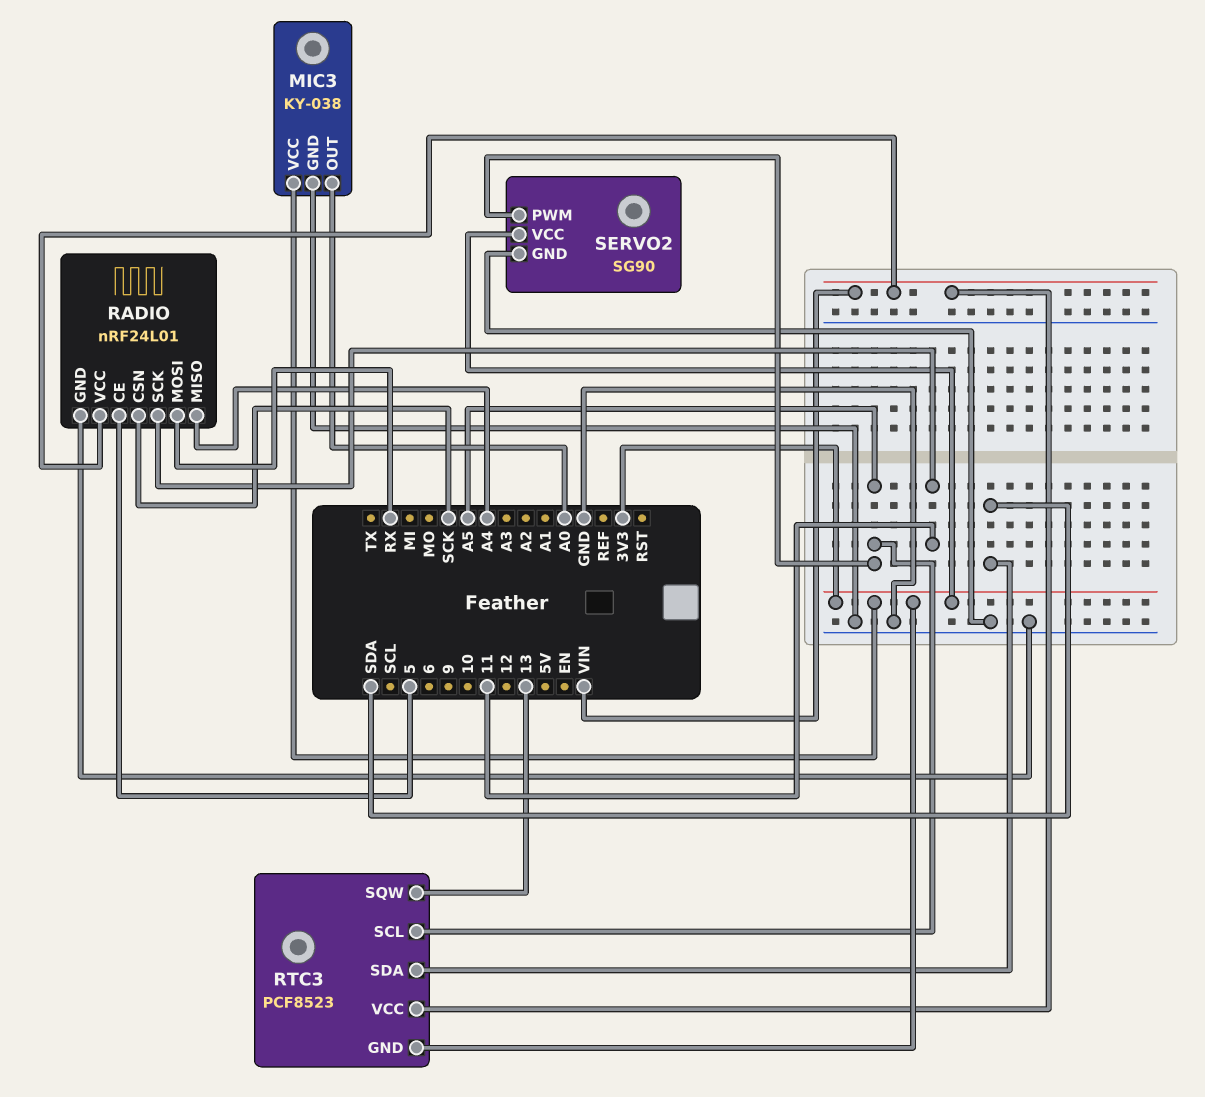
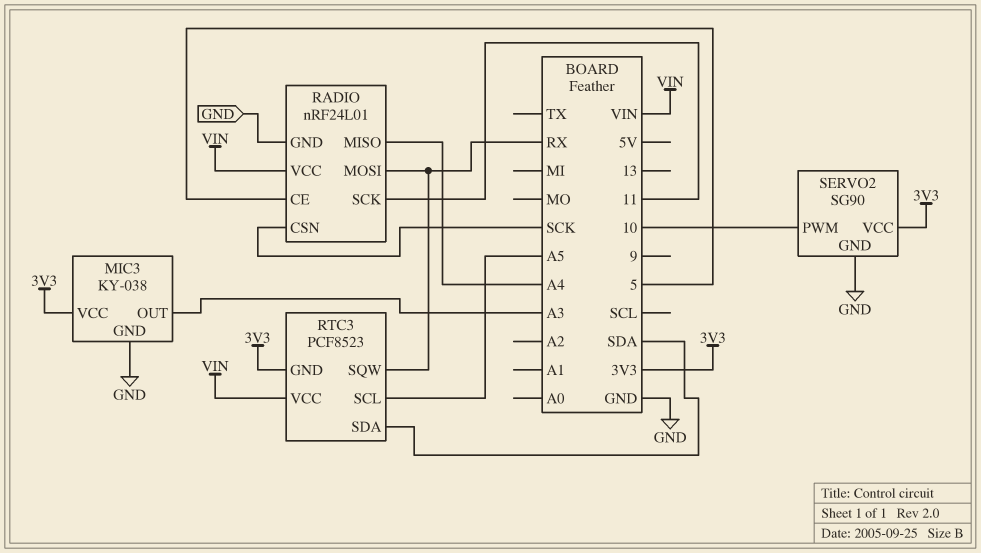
MIC3 pin OUT: A0 -> A3
RTC3 pin SQW: 13 -> RX
SERVO2 pin PWM: A5 -> 10

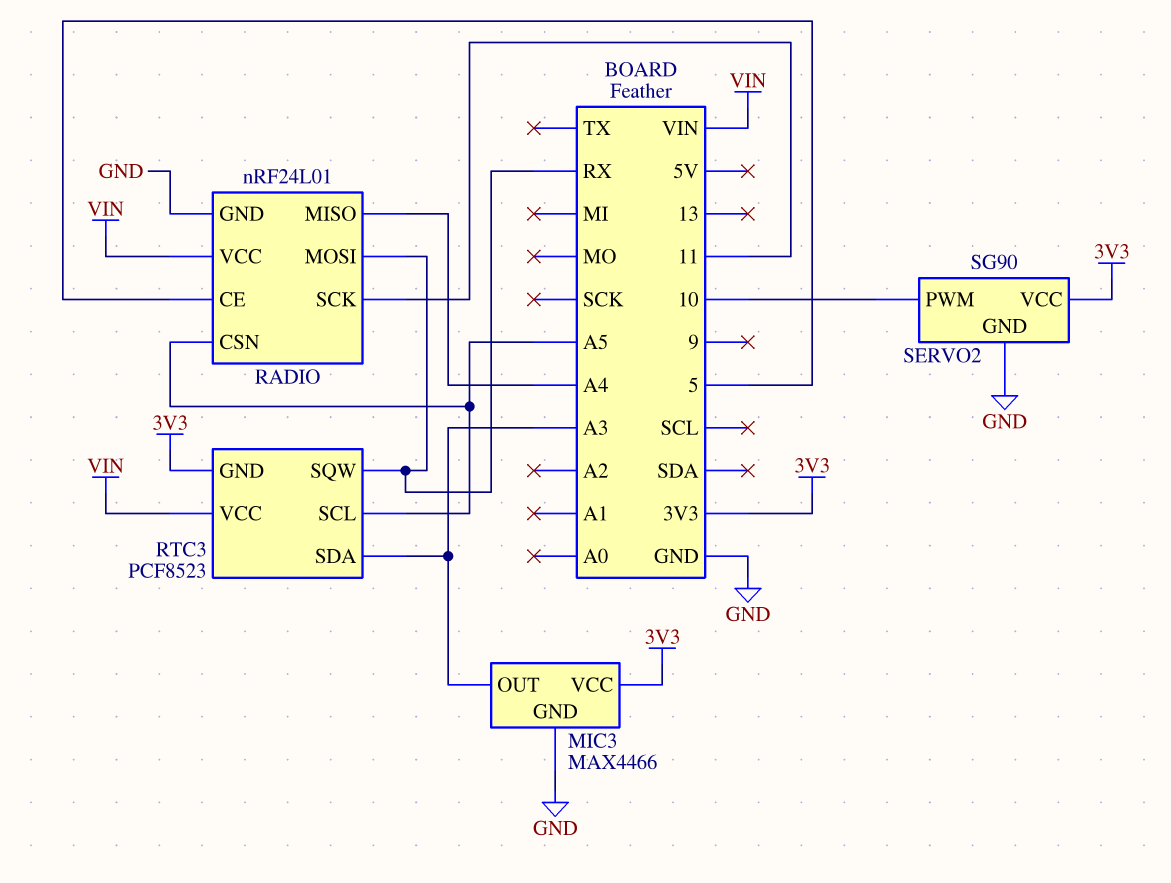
MIC3: KY-038 -> MAX4466
RADIO pin CSN: SCK -> A5
RTC3 pin SDA: SDA -> A3

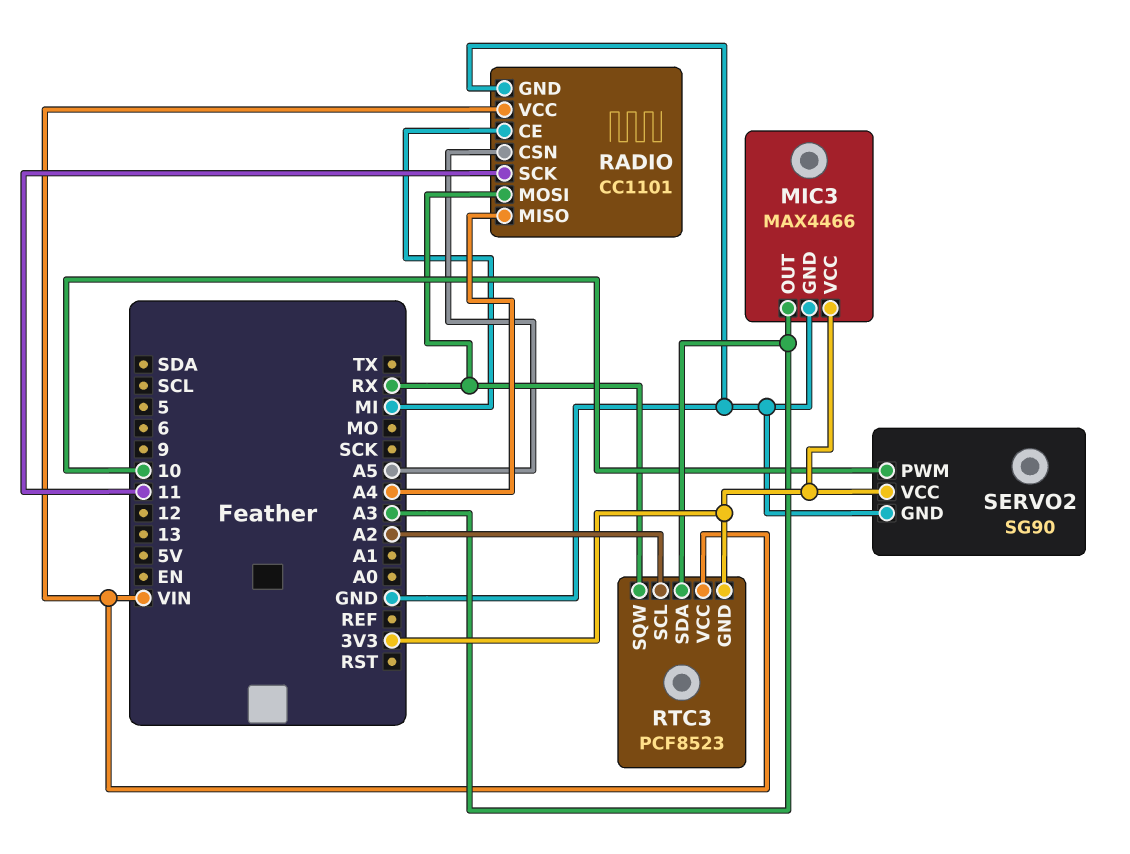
RADIO: nRF24L01 -> CC1101
RADIO pin CE: 5 -> MI
RTC3 pin SCL: A5 -> A2

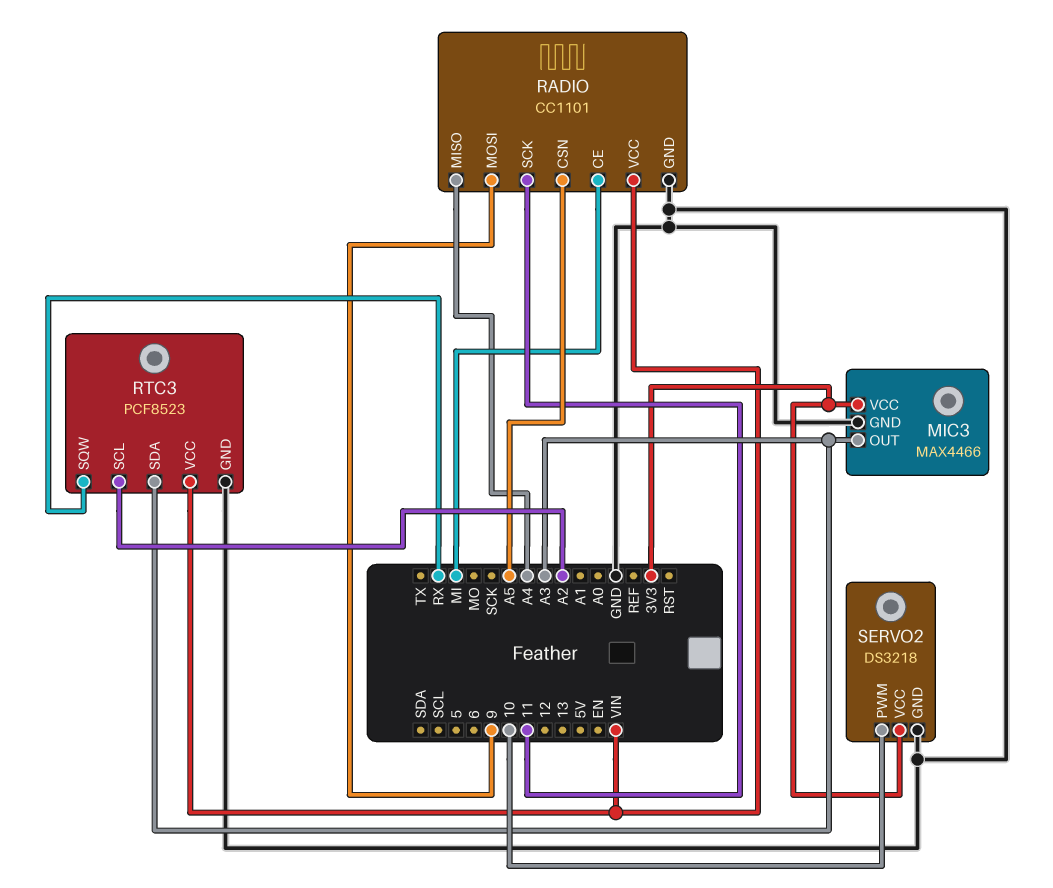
RADIO pin MOSI: RX -> 9
RTC3 pin GND: 3V3 -> GND
SERVO2: SG90 -> DS3218

